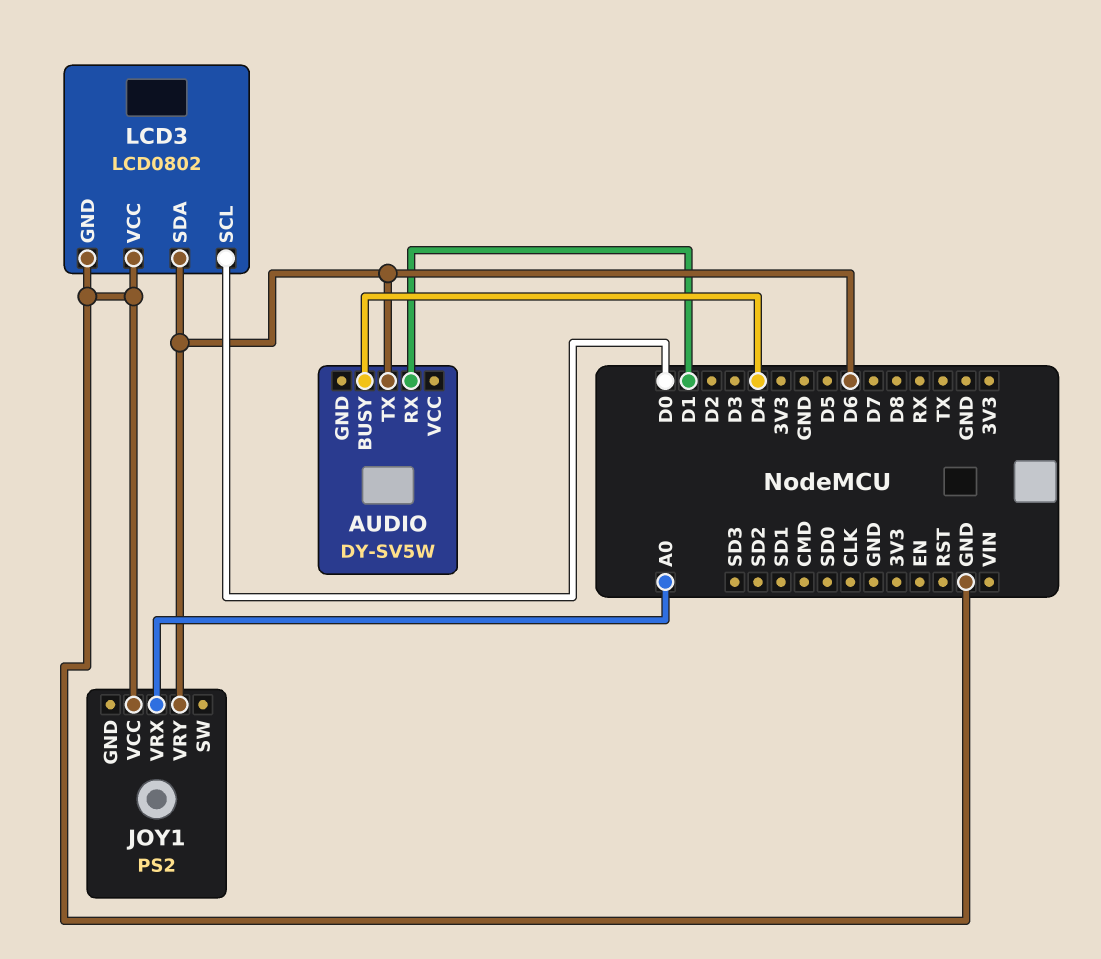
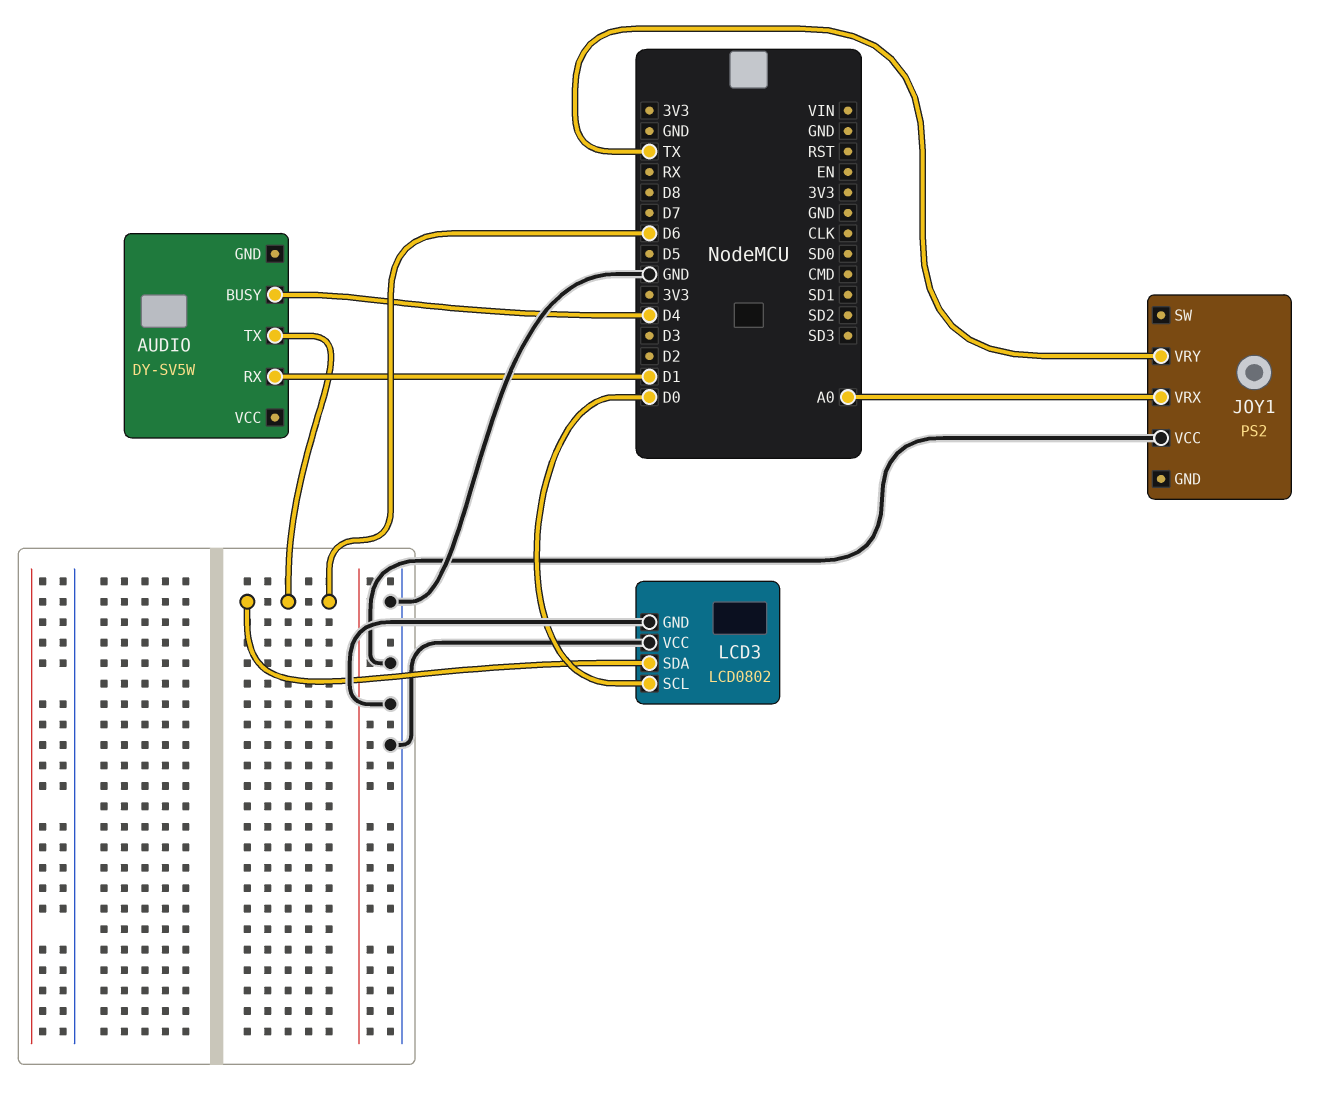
JOY1 pin VRY: D6 -> TX

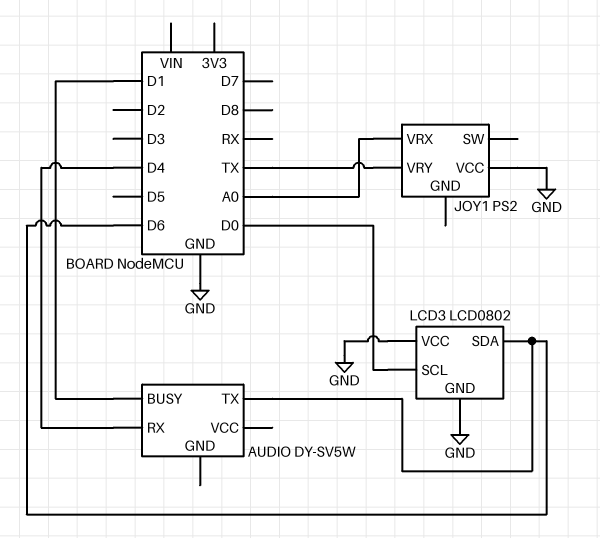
AUDIO pin BUSY: D4 -> D1
AUDIO pin RX: D1 -> D4

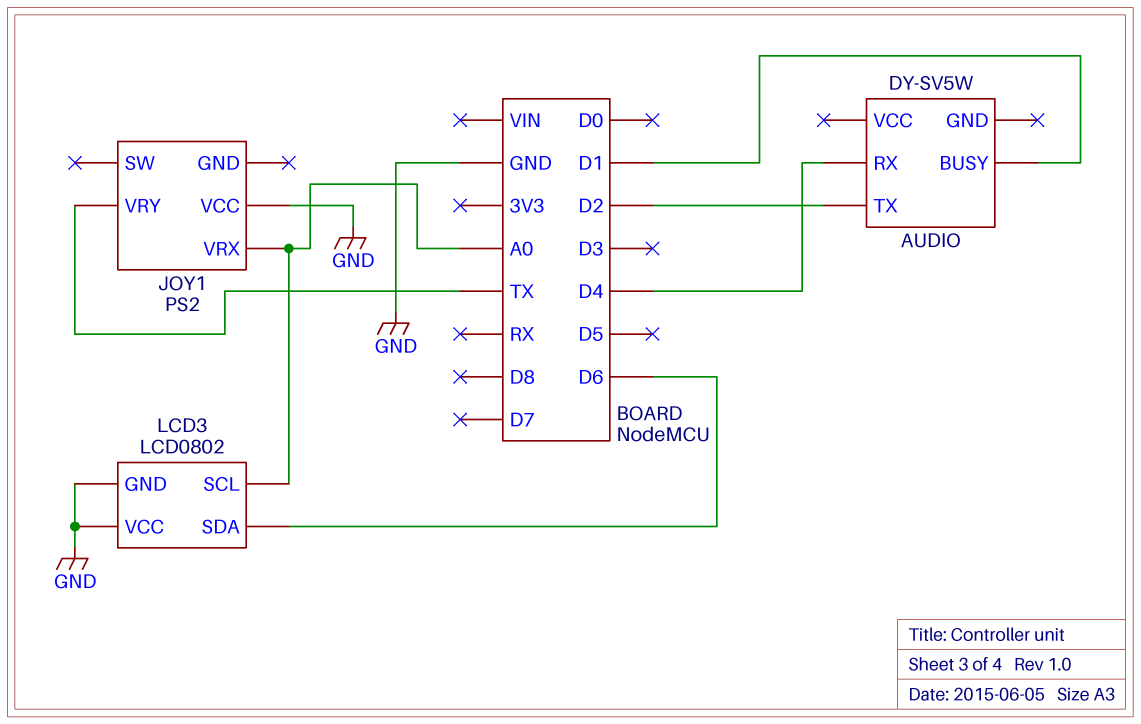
AUDIO pin TX: D6 -> D2
LCD3 pin SCL: D0 -> A0

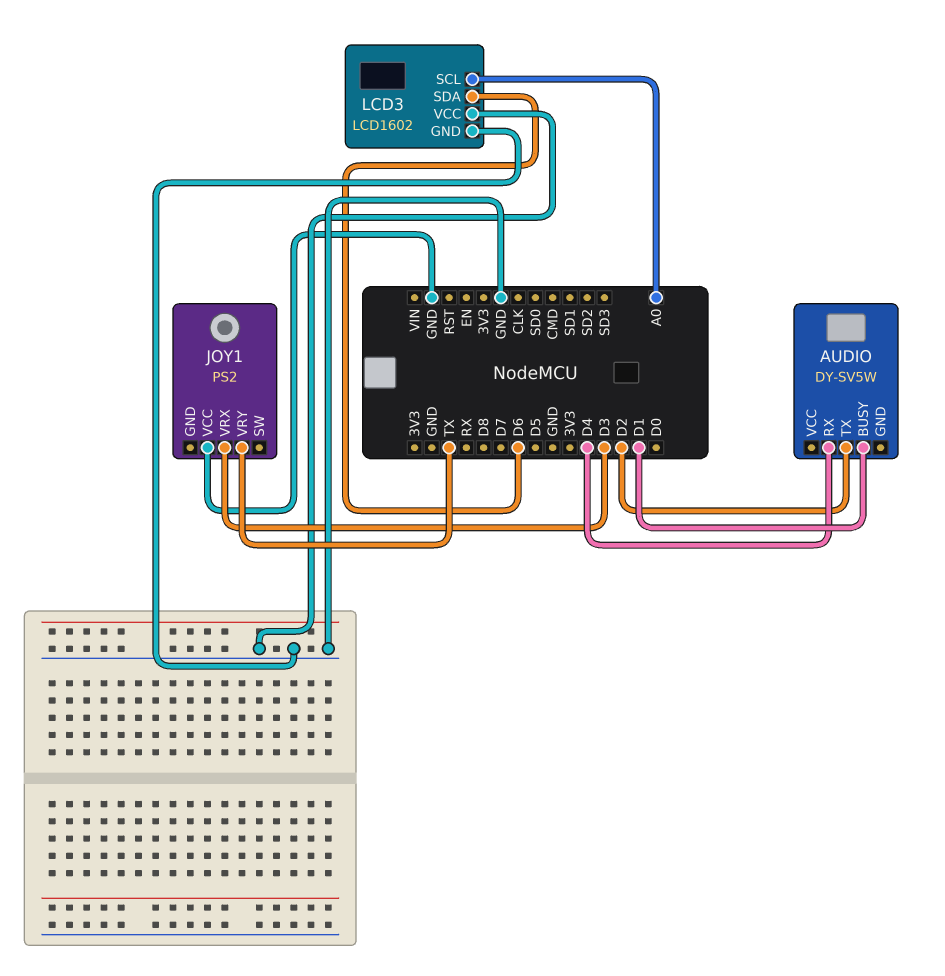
JOY1 pin VRX: A0 -> D3
LCD3: LCD0802 -> LCD1602

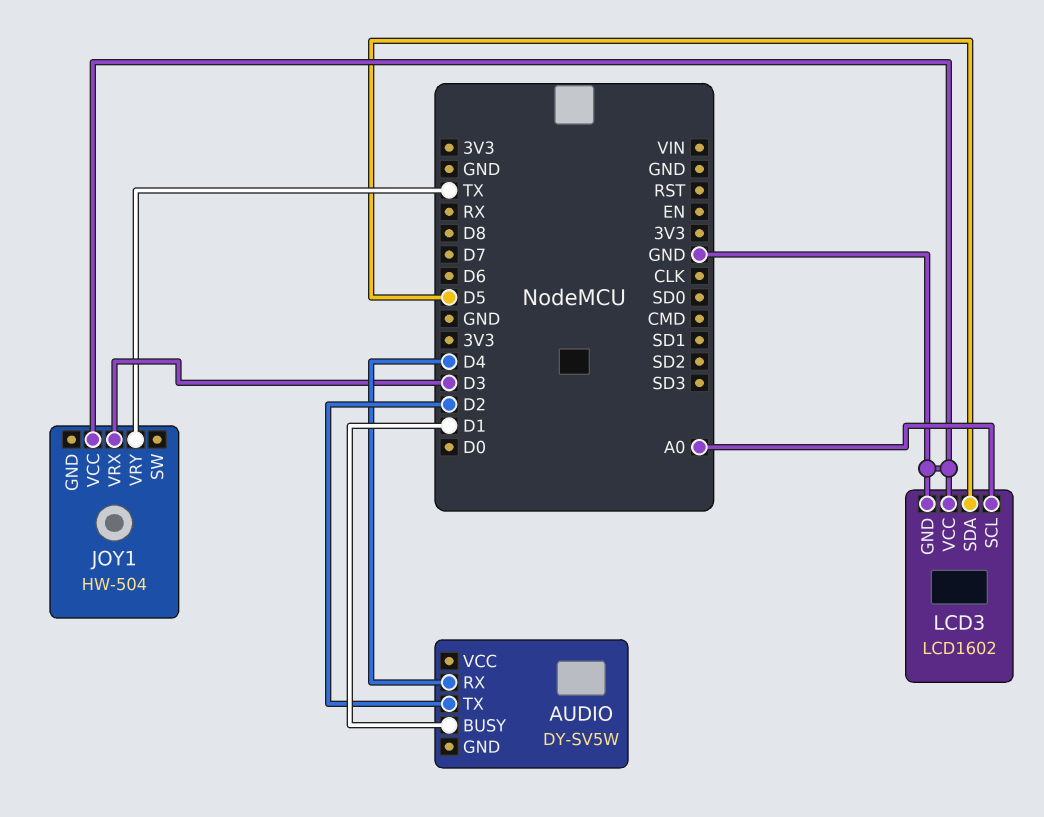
JOY1: PS2 -> HW-504
LCD3 pin SDA: D6 -> D5

